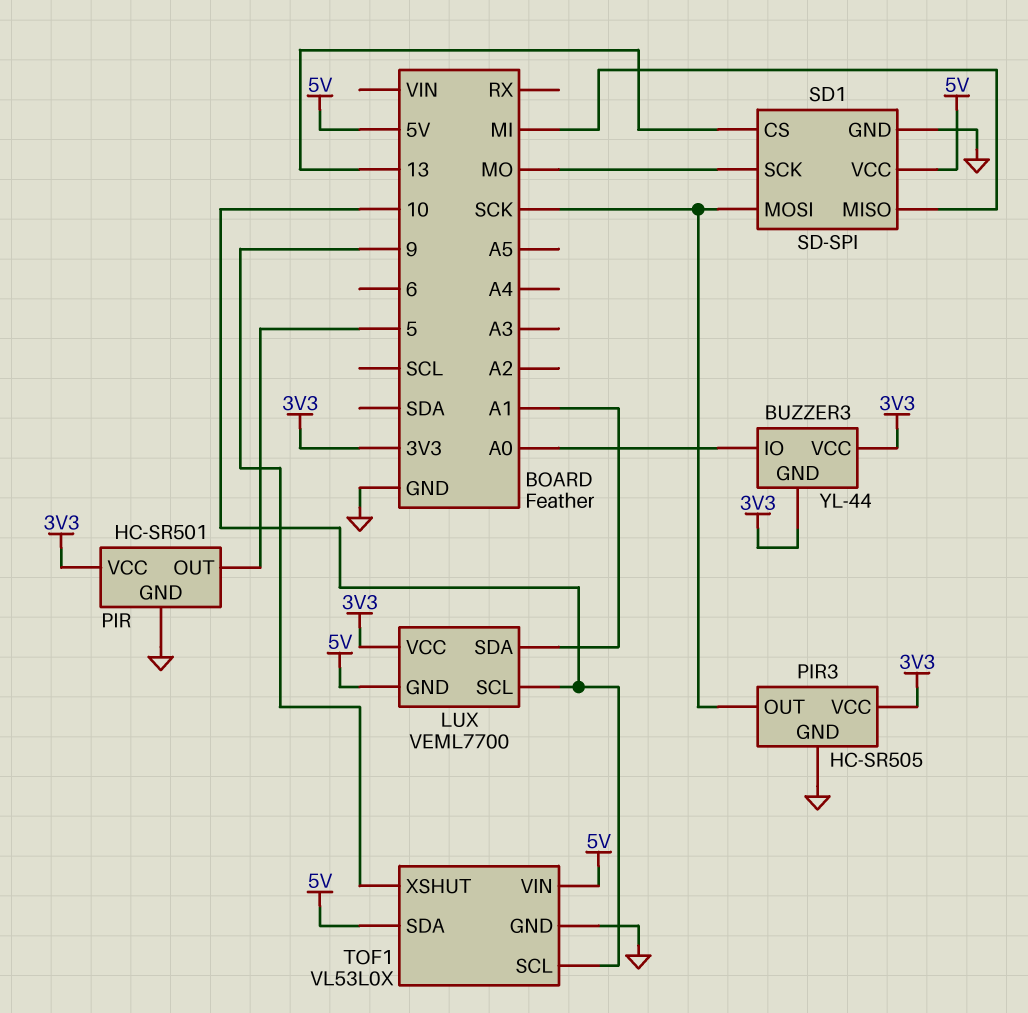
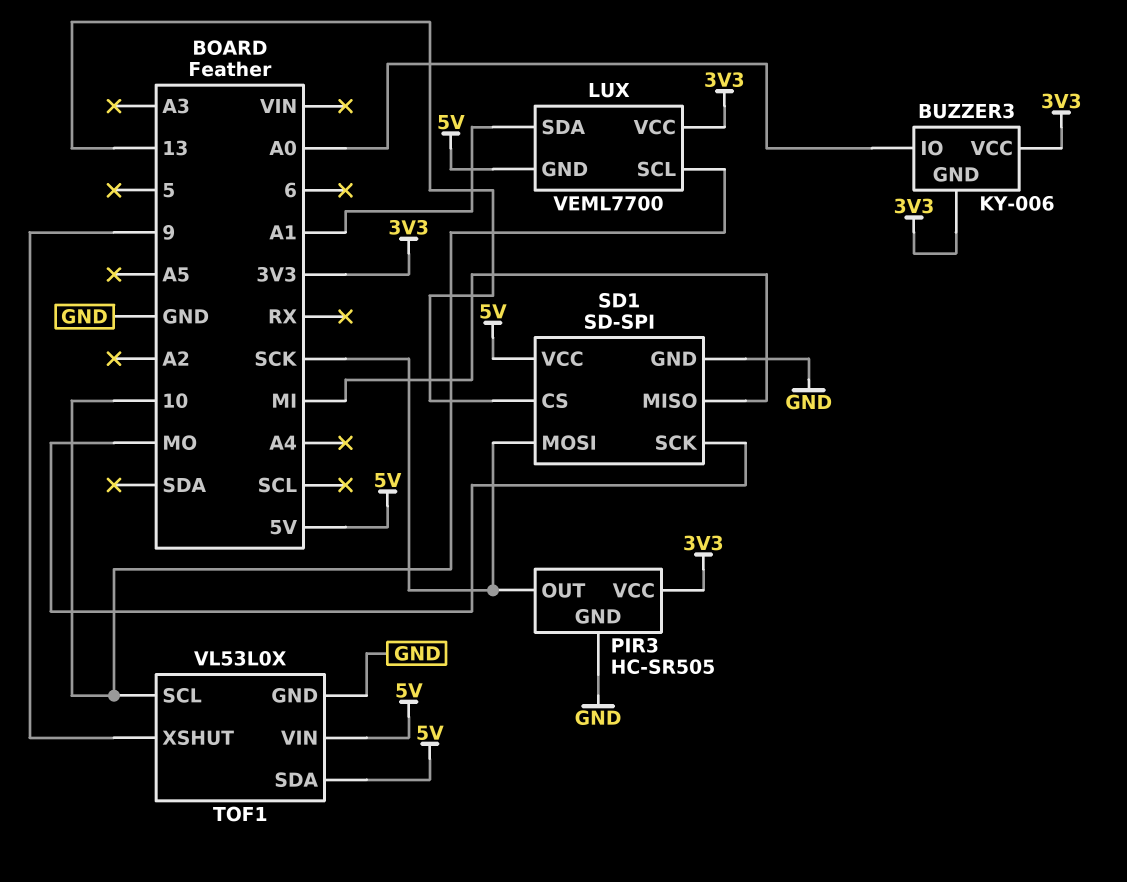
BUZZER3: YL-44 -> KY-006
PIR: HC-SR501 -> none
PIR pin GND: GND -> none
PIR pin OUT: 5 -> none
PIR pin VCC: 3V3 -> none

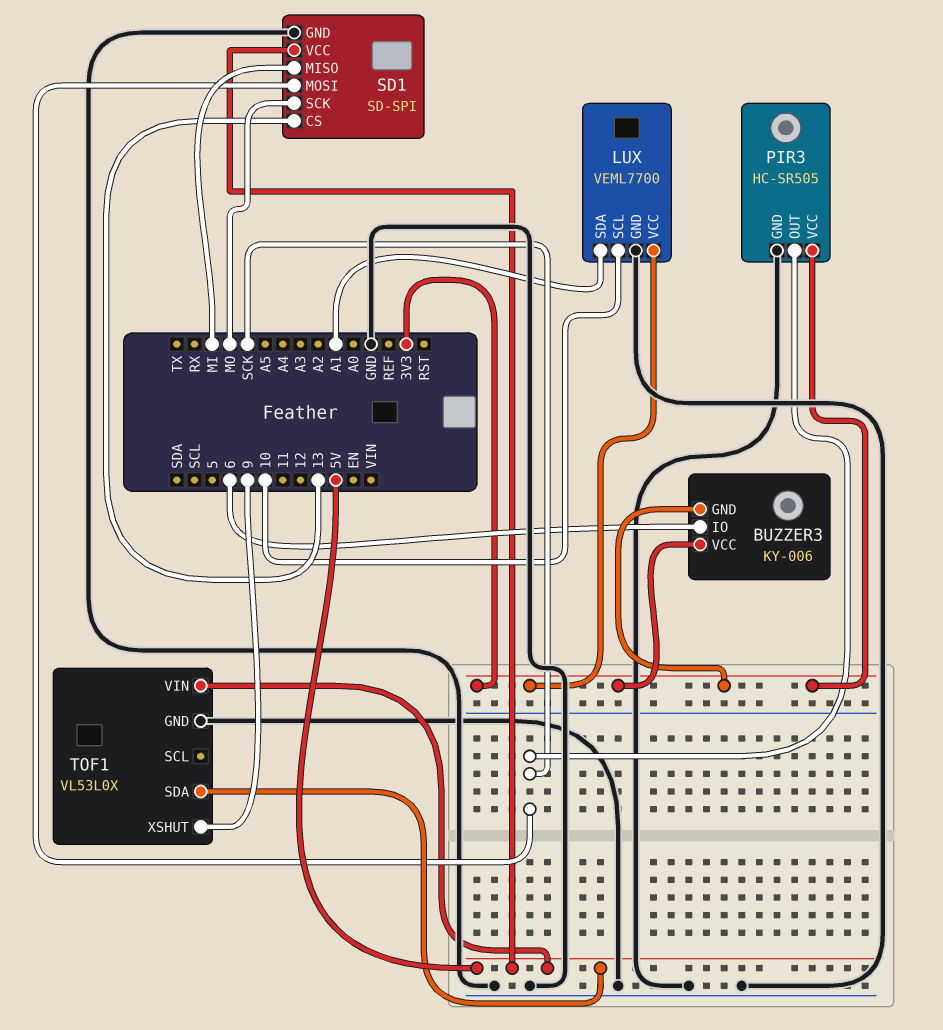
BUZZER3 pin IO: A0 -> 6
LUX pin GND: 5V -> GND
TOF1 pin SCL: 10 -> none

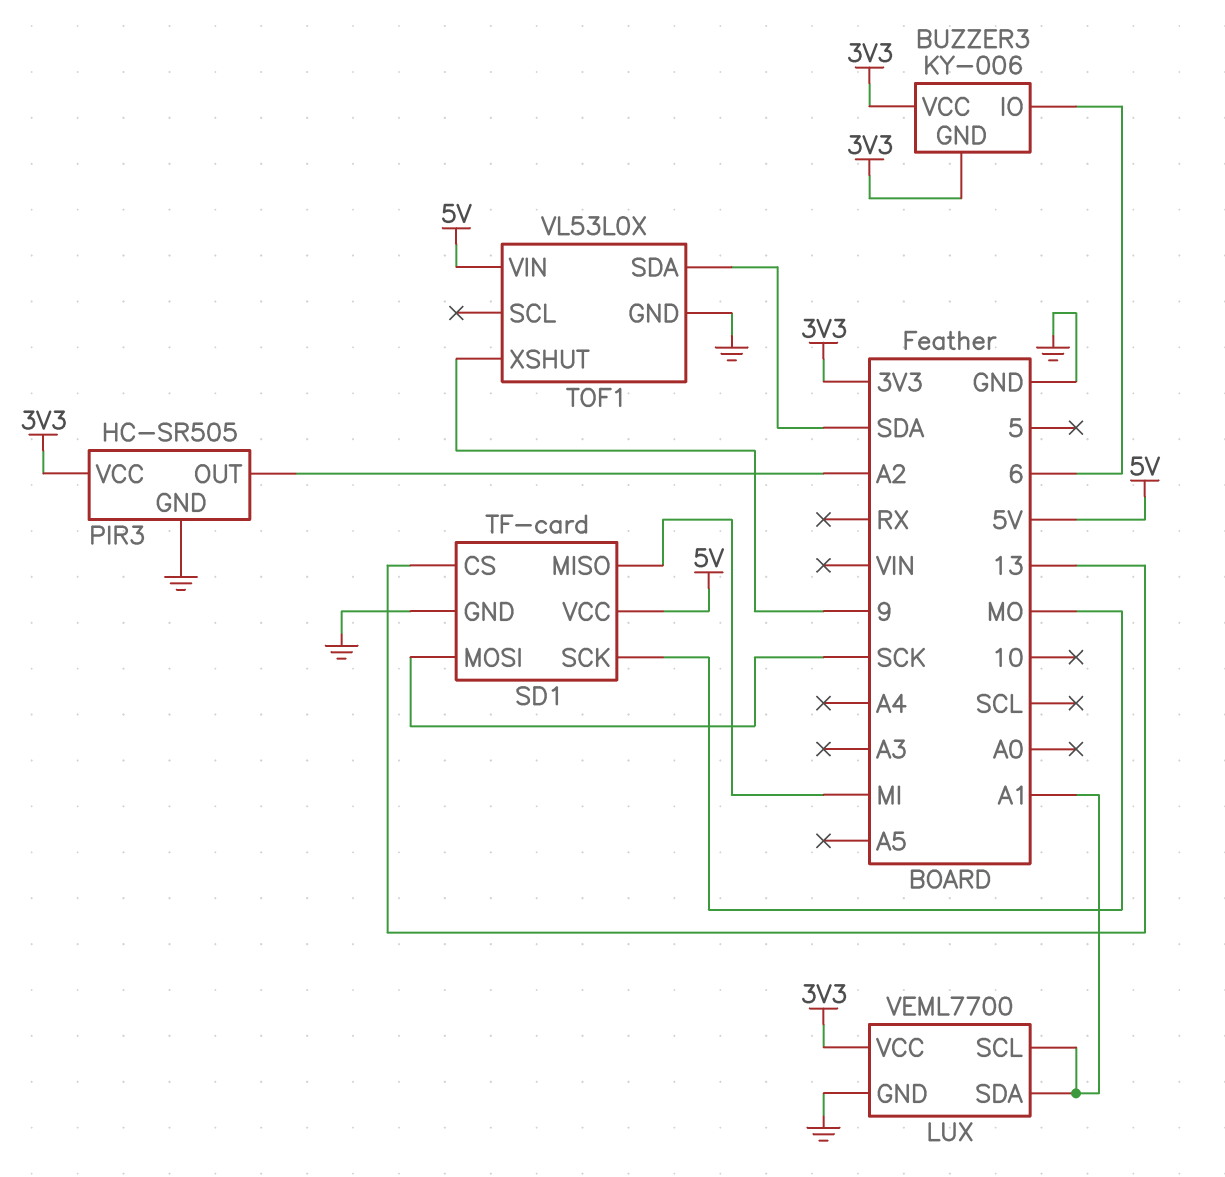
LUX pin SCL: 10 -> A1
PIR3 pin OUT: SCK -> A2
SD1: SD-SPI -> TF-card
TOF1 pin SDA: 5V -> SDA

